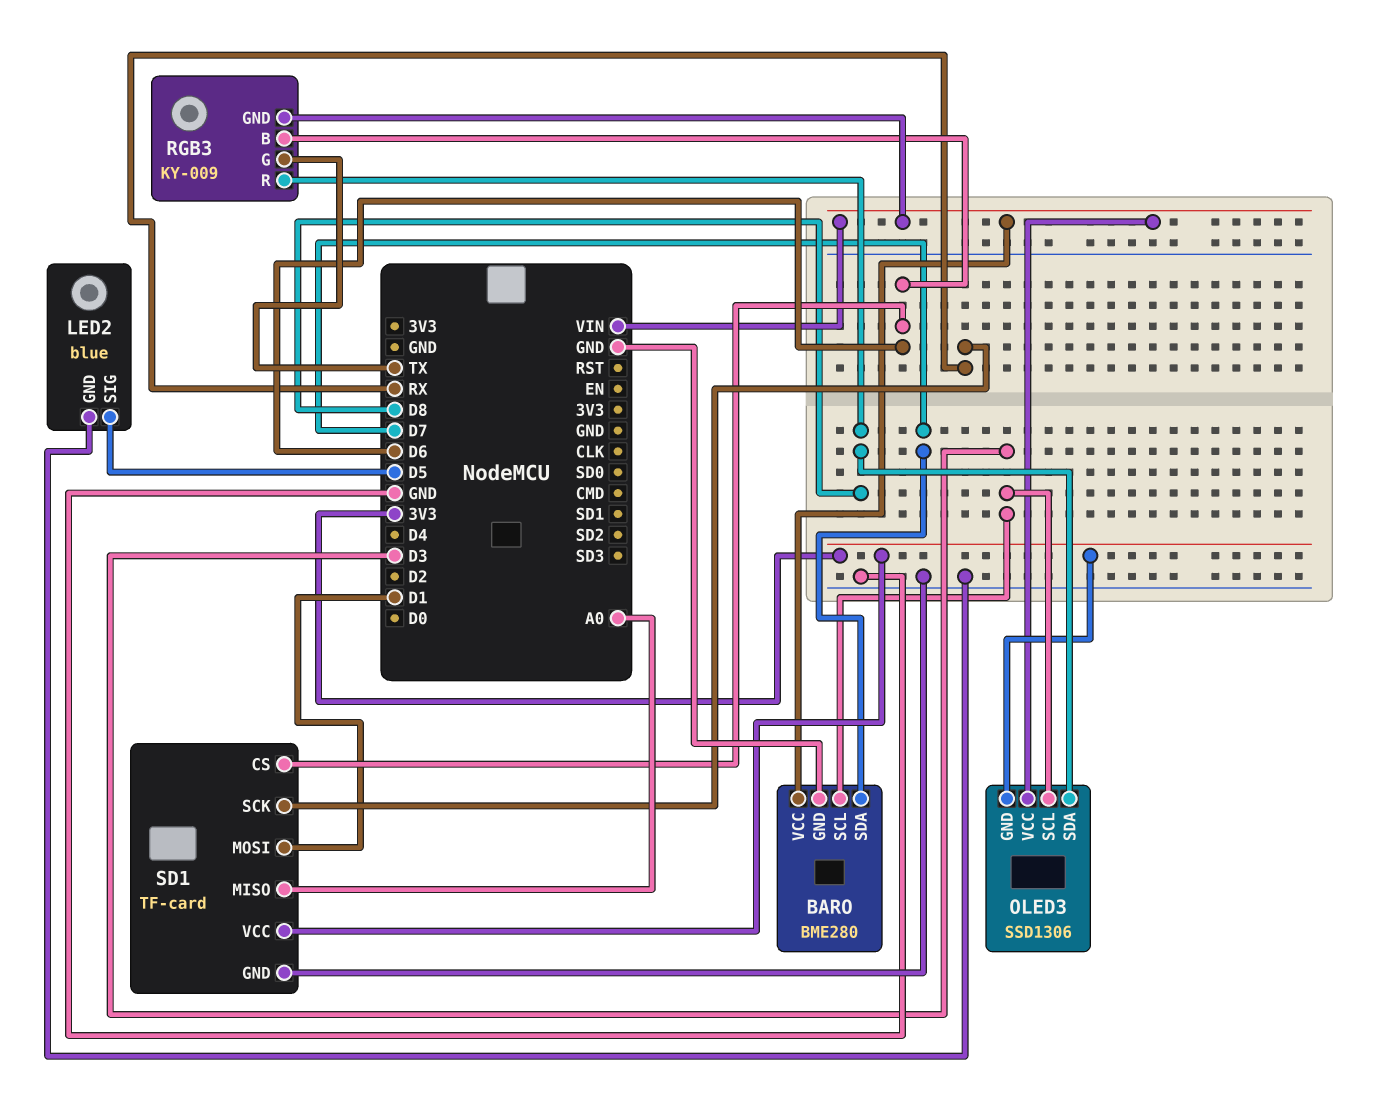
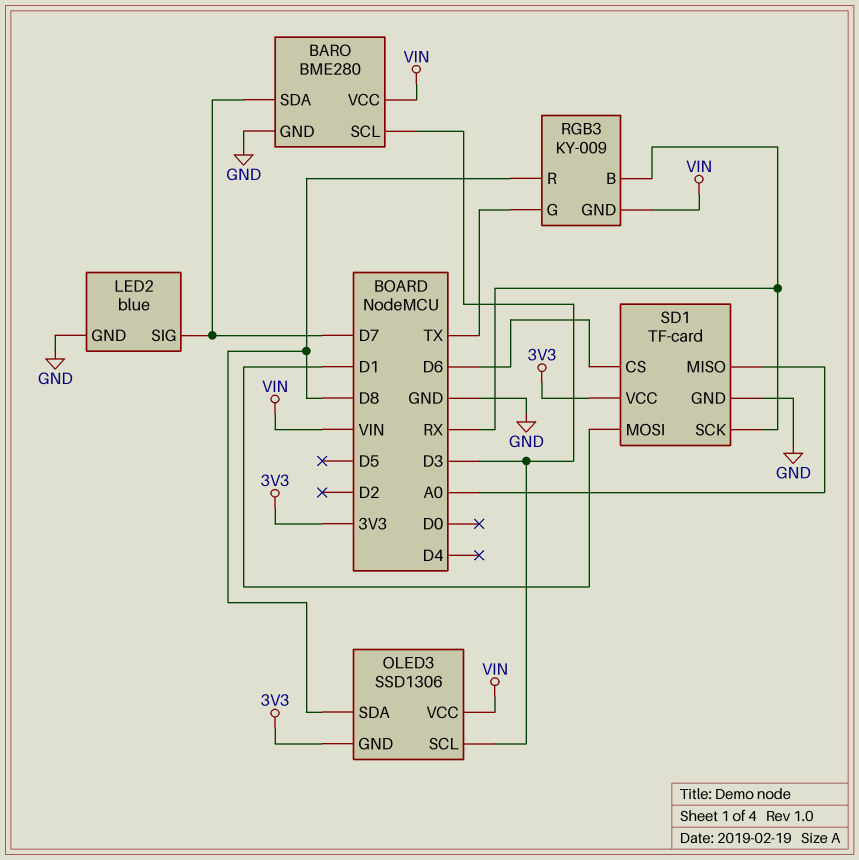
LED2 pin SIG: D5 -> D7
RGB3 pin B: D6 -> RX

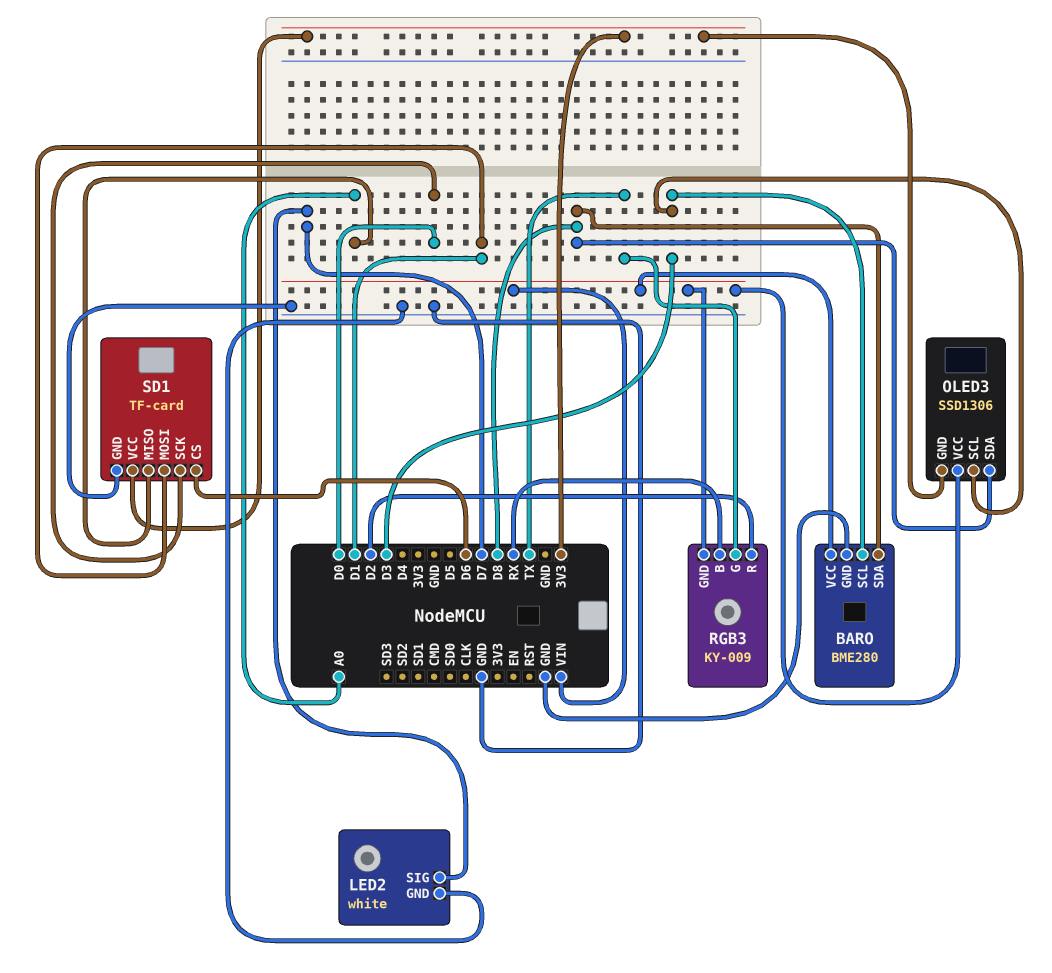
BARO pin SDA: D7 -> D8
LED2: blue -> white
RGB3 pin R: D8 -> D2
SD1 pin SCK: RX -> D0

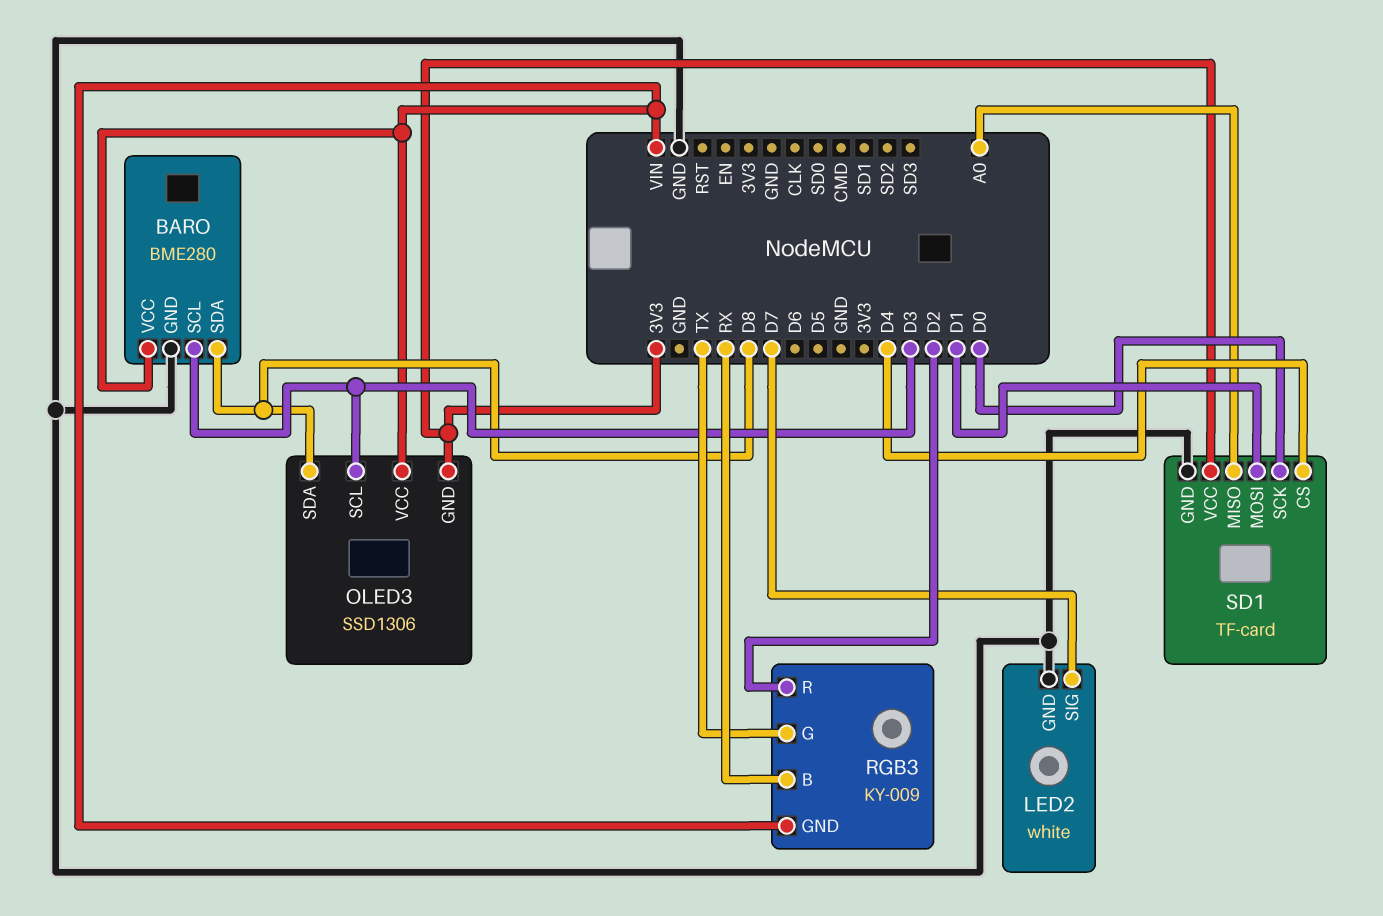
SD1 pin CS: D6 -> D4

